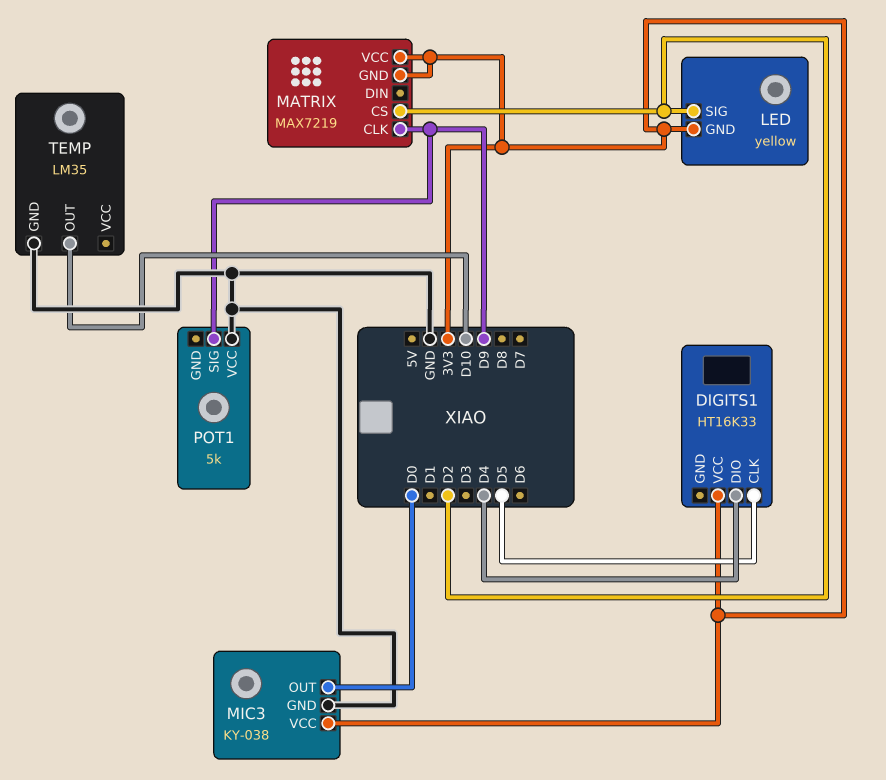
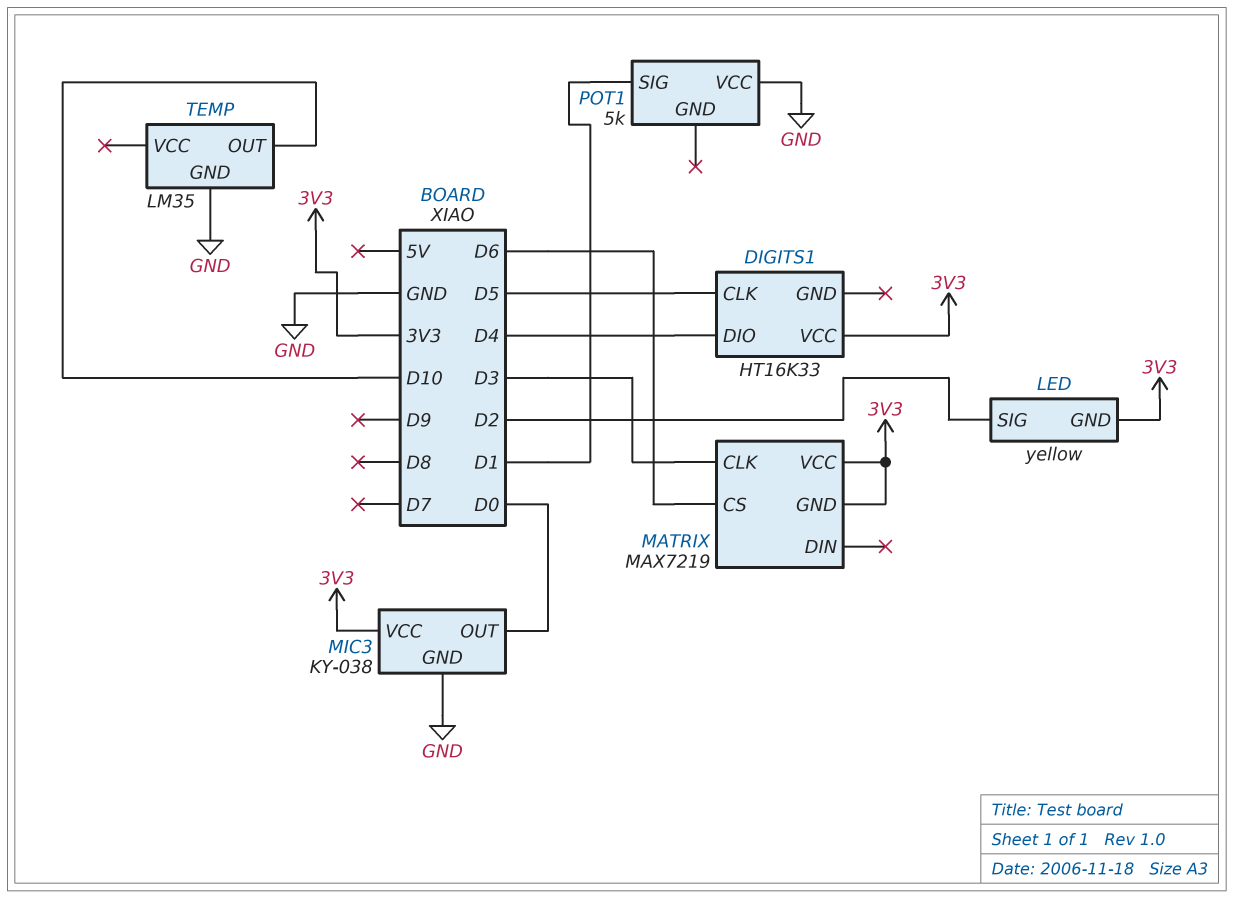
MATRIX pin CLK: D9 -> D3
MATRIX pin CS: D2 -> D6
POT1 pin SIG: D9 -> D1

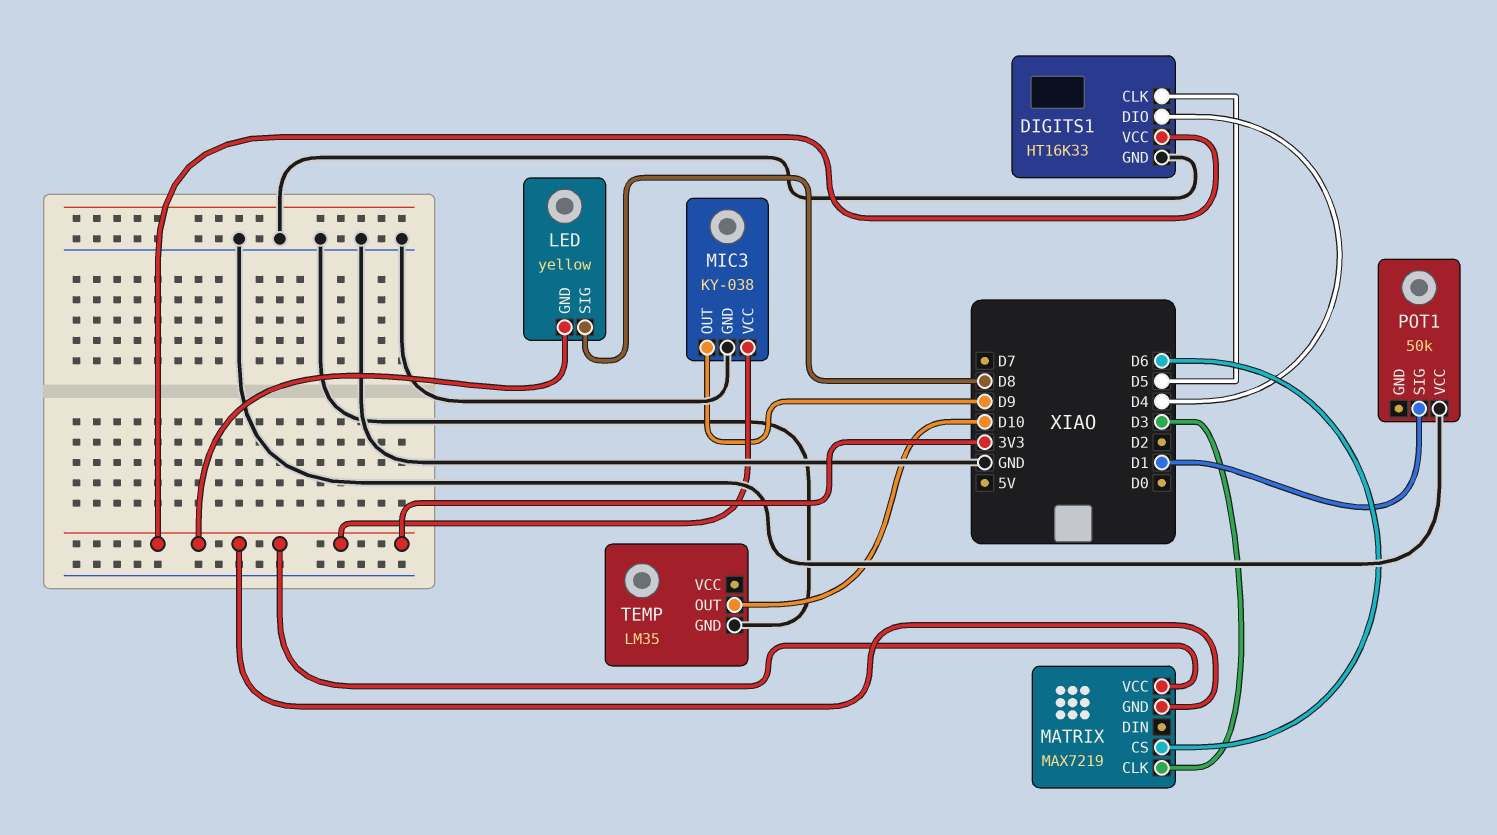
DIGITS1 pin GND: none -> GND
LED pin SIG: D2 -> D8
MIC3 pin OUT: D0 -> D9
POT1: 5k -> 50k

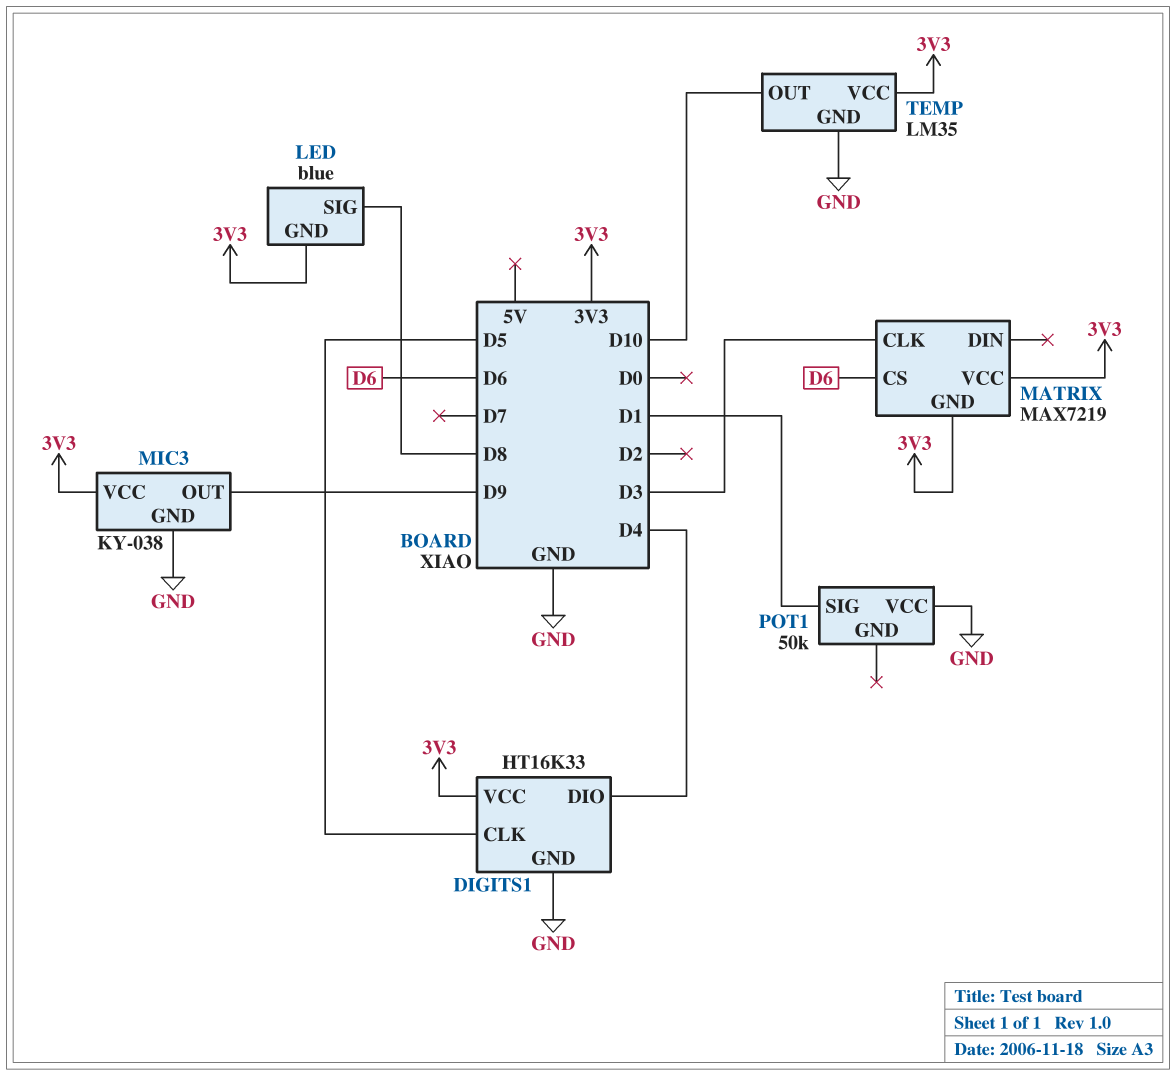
LED: yellow -> blue
TEMP pin VCC: none -> 3V3

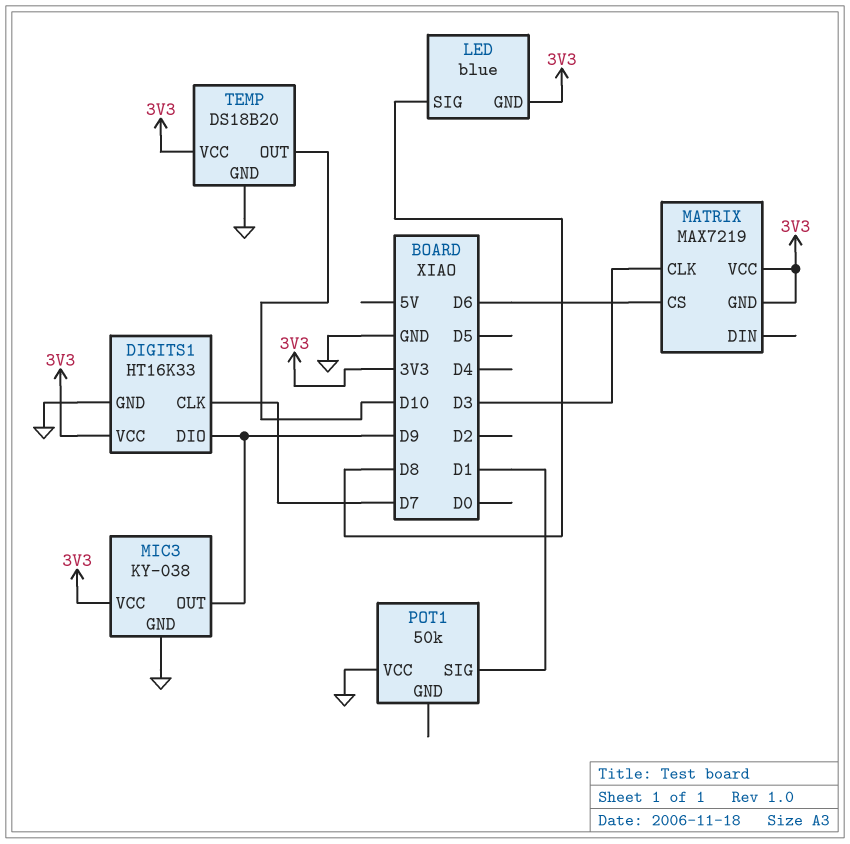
DIGITS1 pin CLK: D5 -> D7
DIGITS1 pin DIO: D4 -> D9
TEMP: LM35 -> DS18B20

